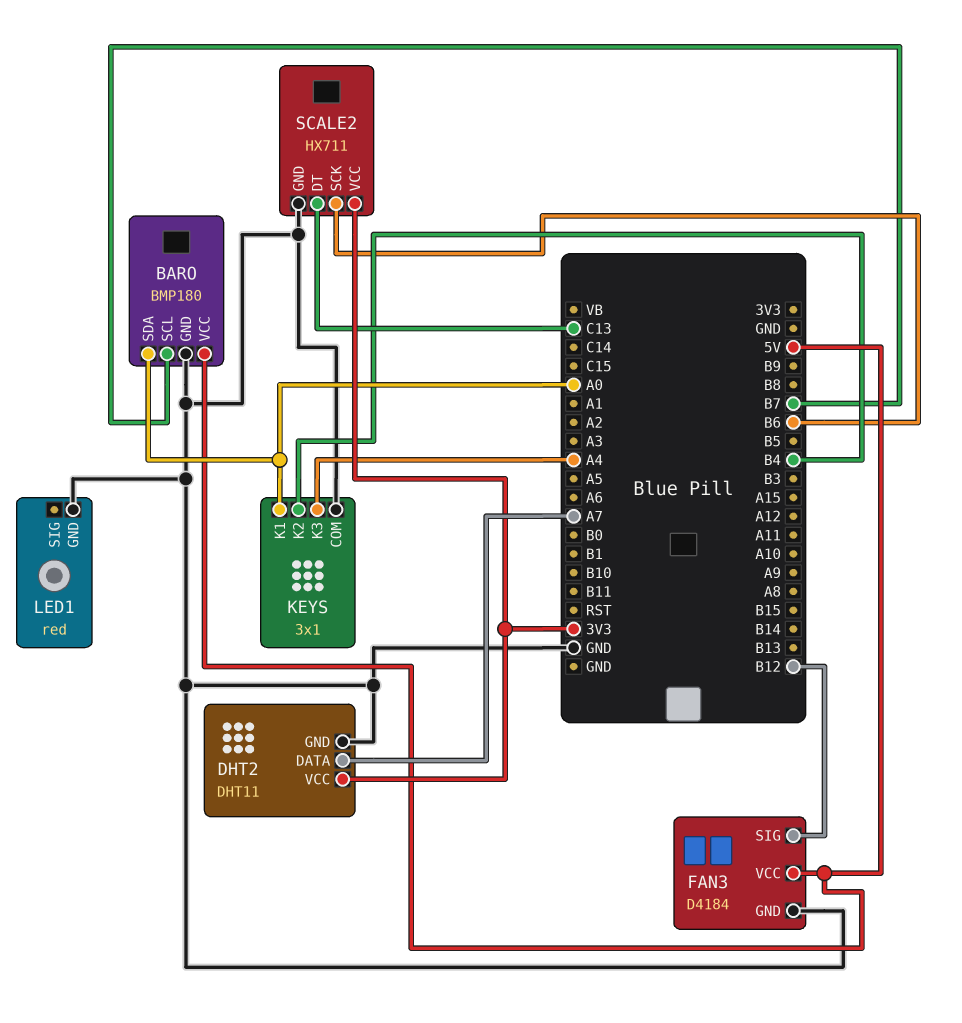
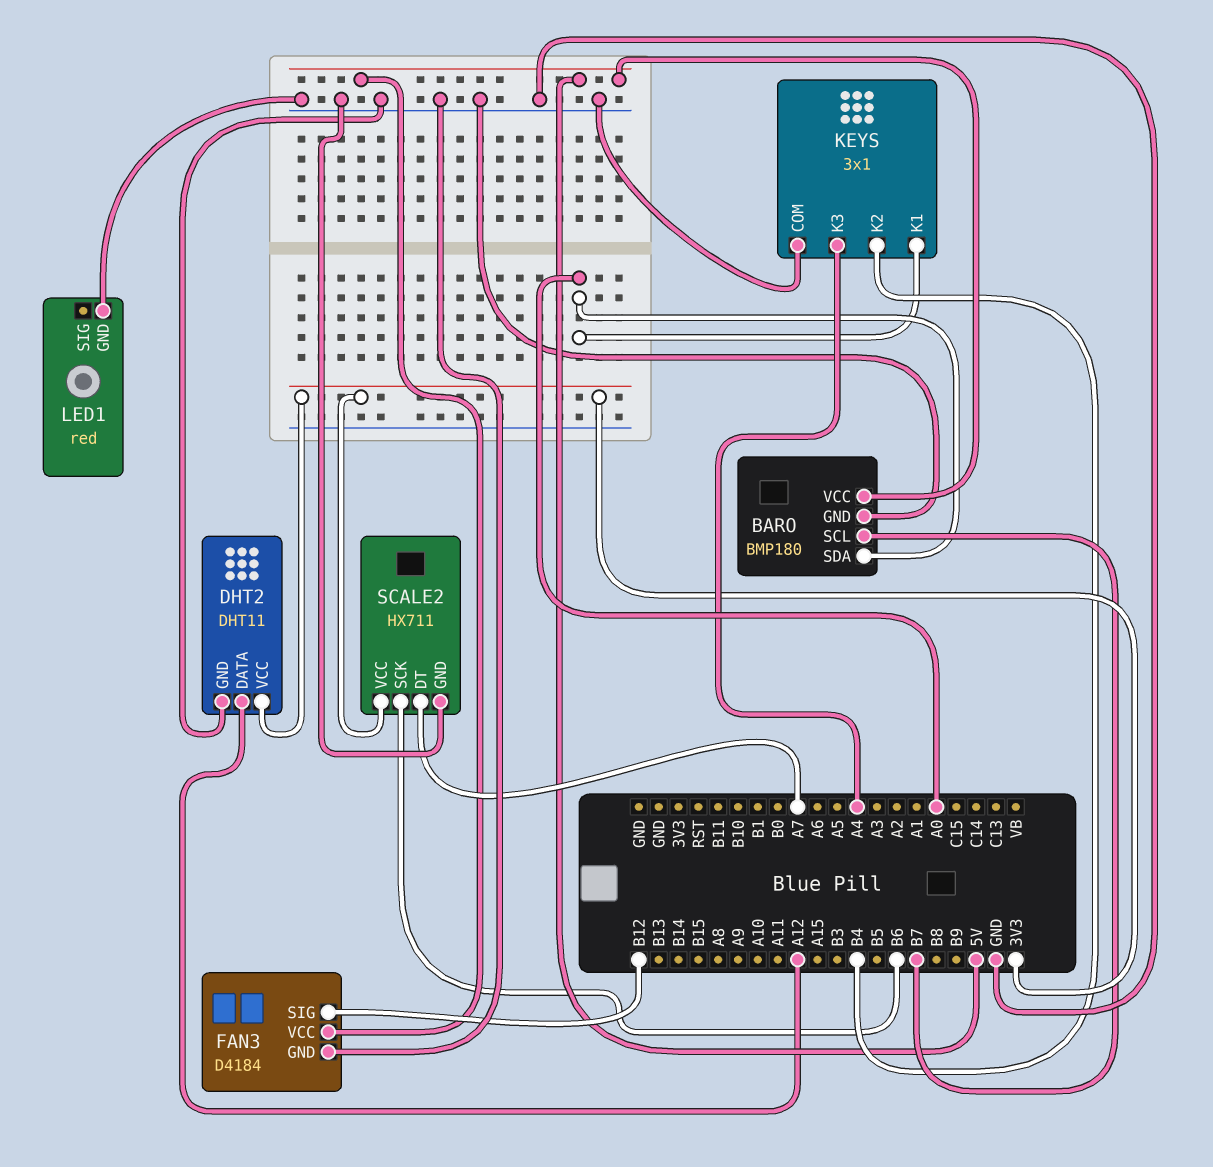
DHT2 pin DATA: A7 -> A12
SCALE2 pin DT: C13 -> A7

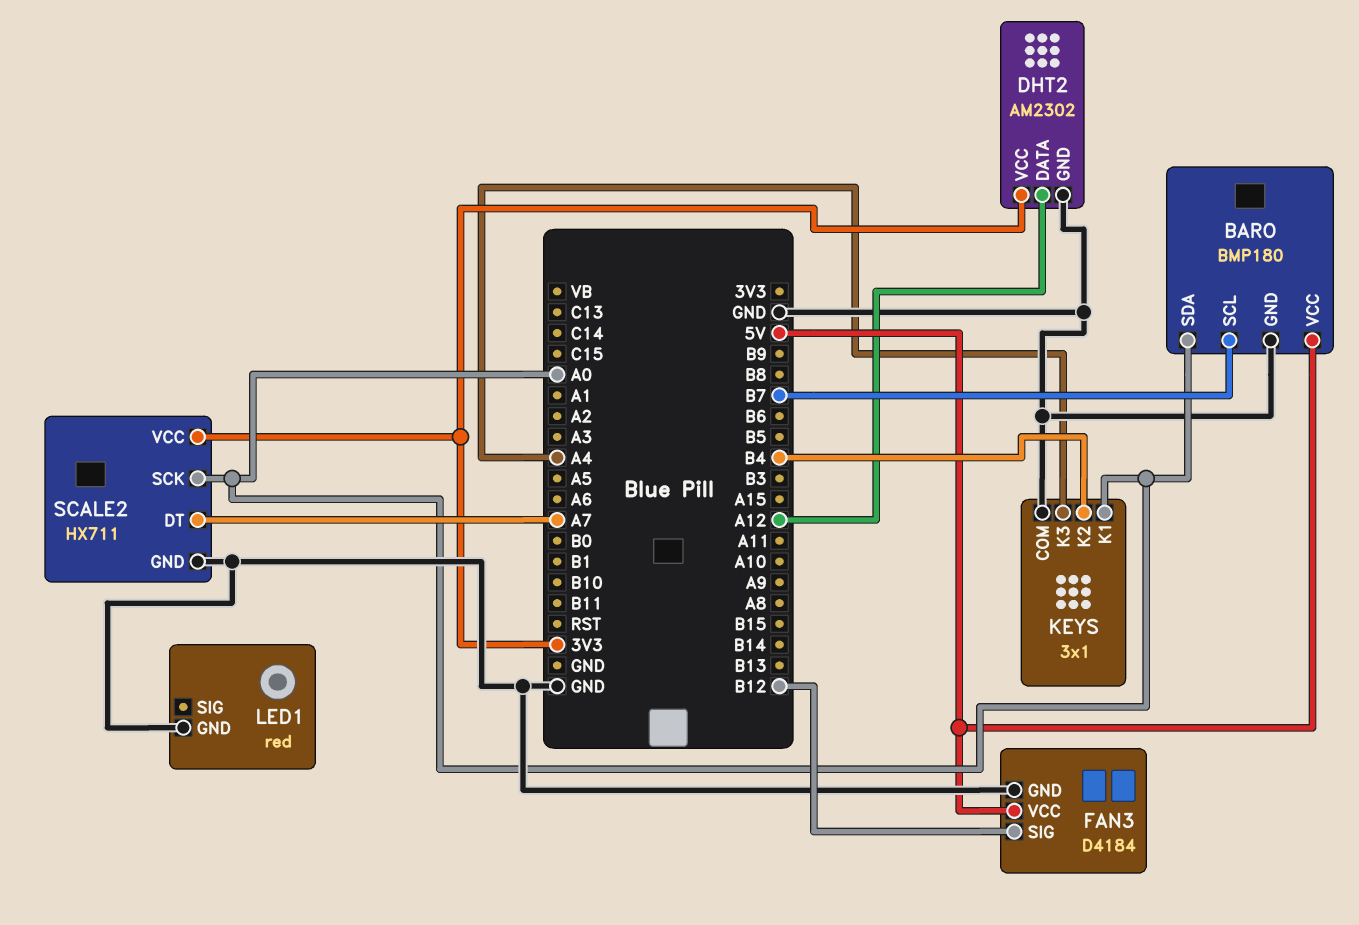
DHT2: DHT11 -> AM2302
SCALE2 pin SCK: B6 -> A0

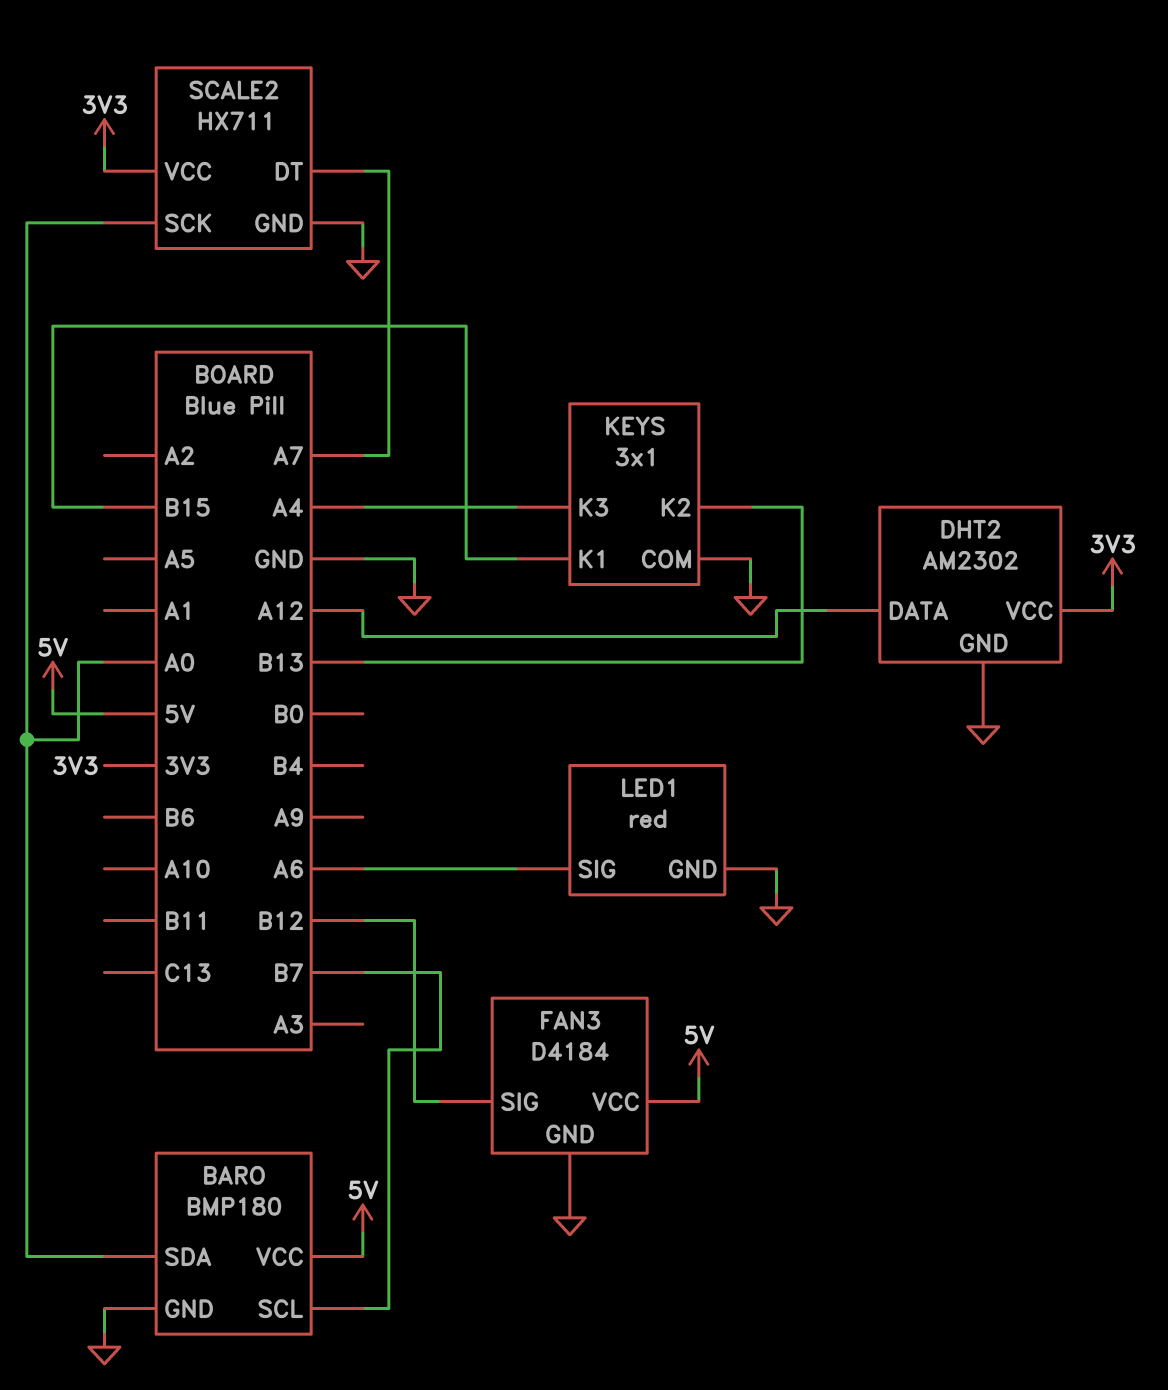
KEYS pin K1: A0 -> B15
KEYS pin K2: B4 -> B13
LED1 pin SIG: none -> A6

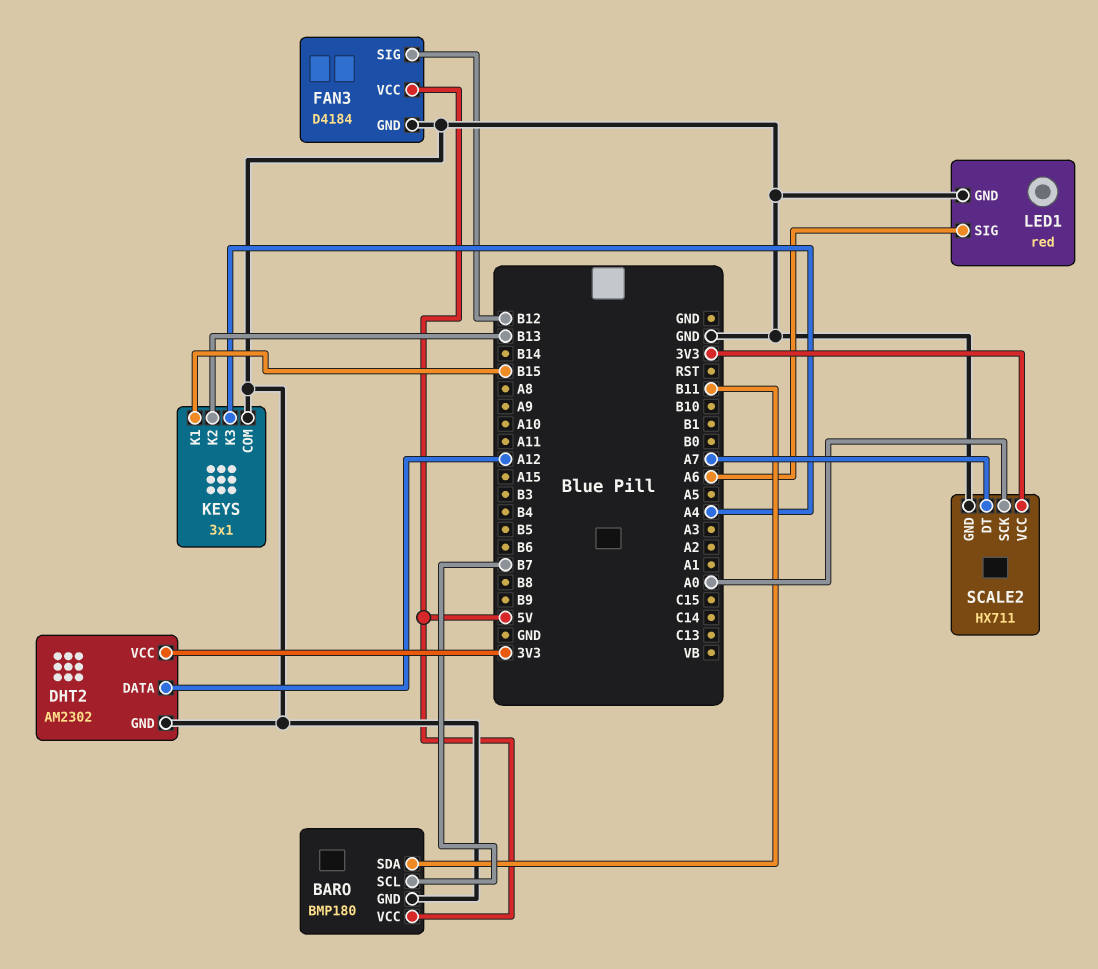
BARO pin SDA: A0 -> B11

